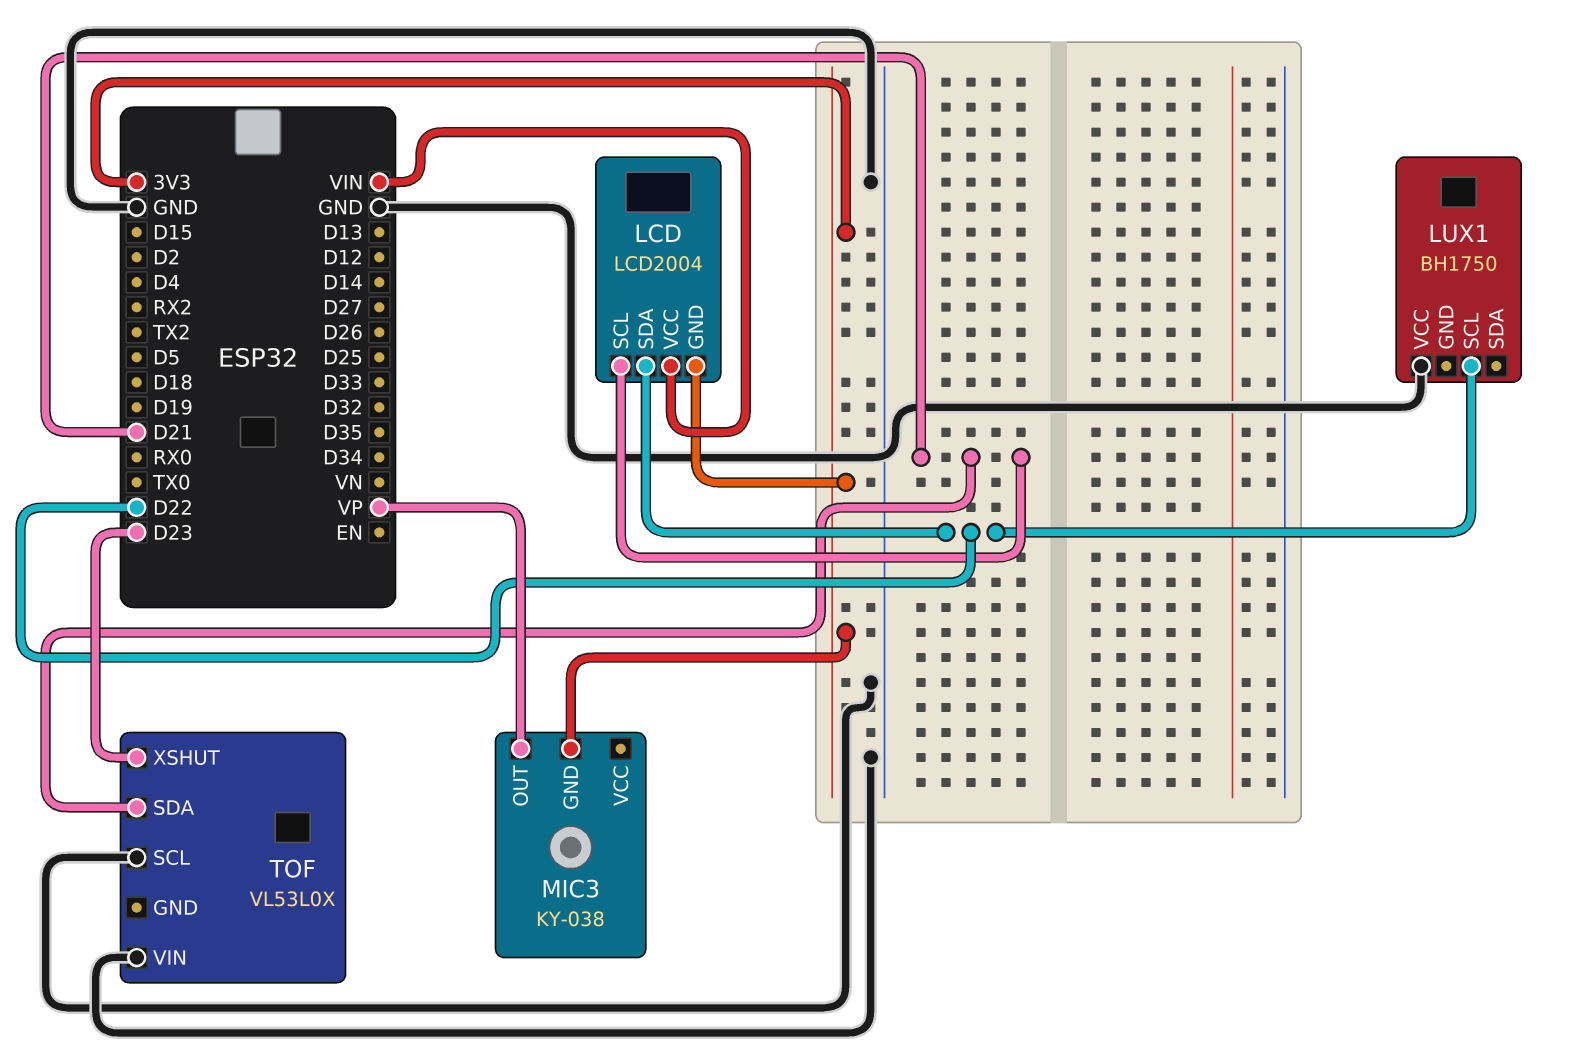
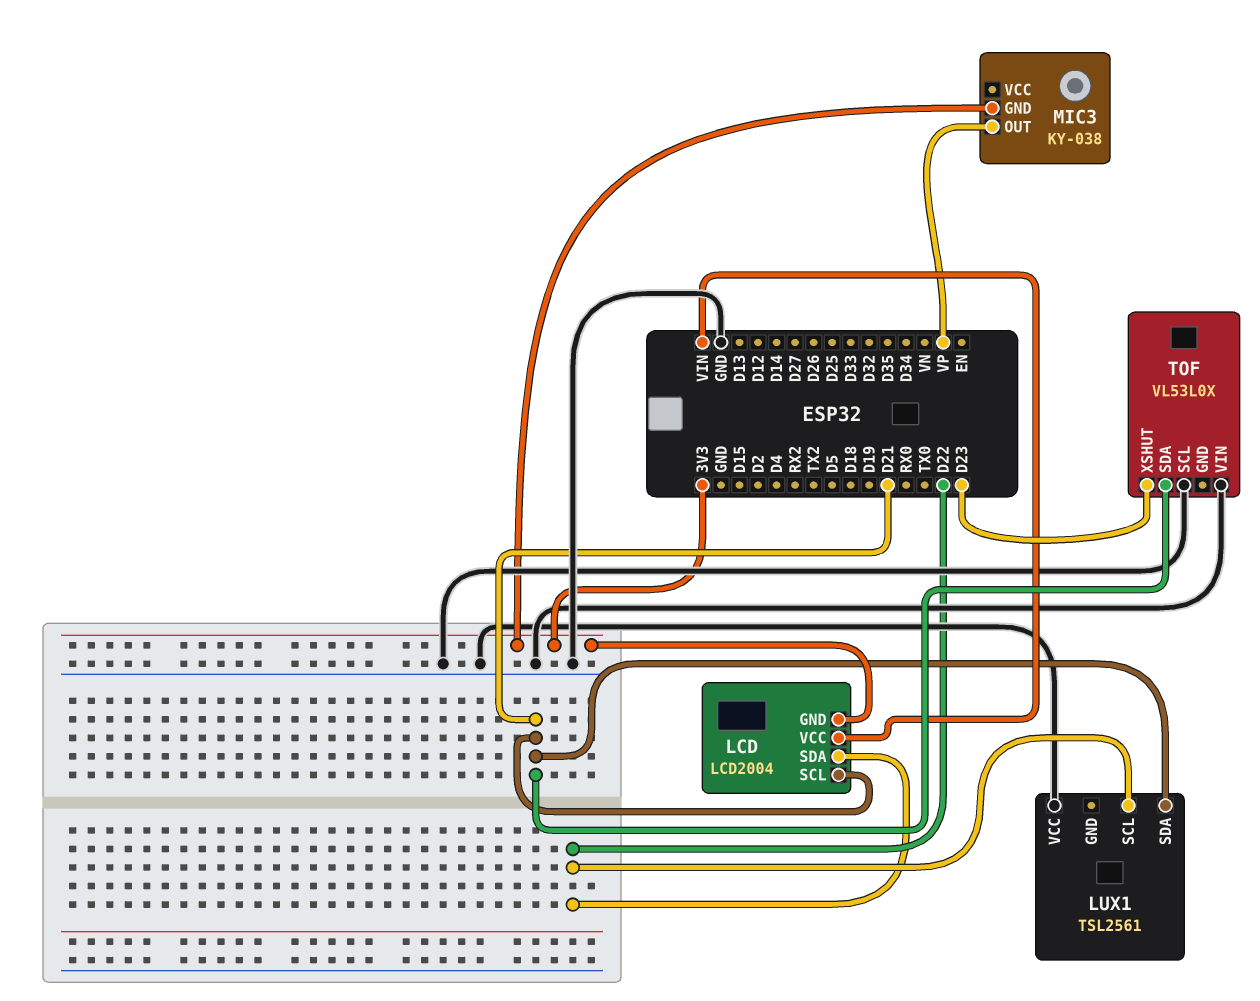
LUX1: BH1750 -> TSL2561
LUX1 pin SDA: none -> D21

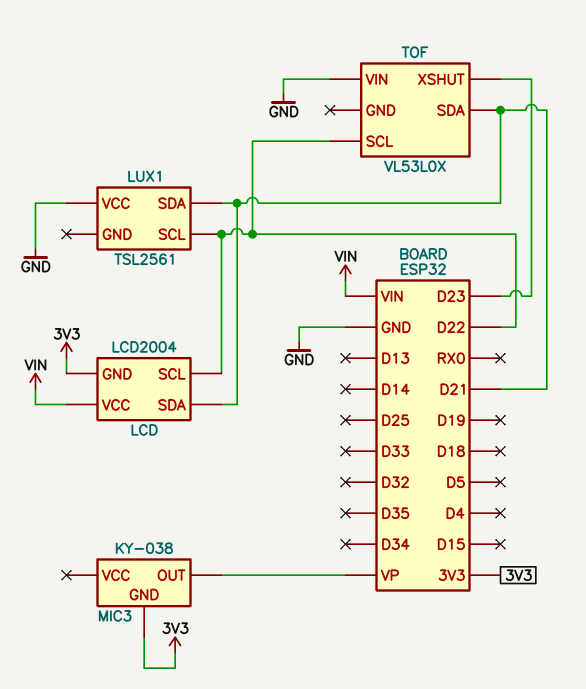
LCD pin SCL: D21 -> D22
LCD pin SDA: D22 -> D21
TOF pin SCL: GND -> D22

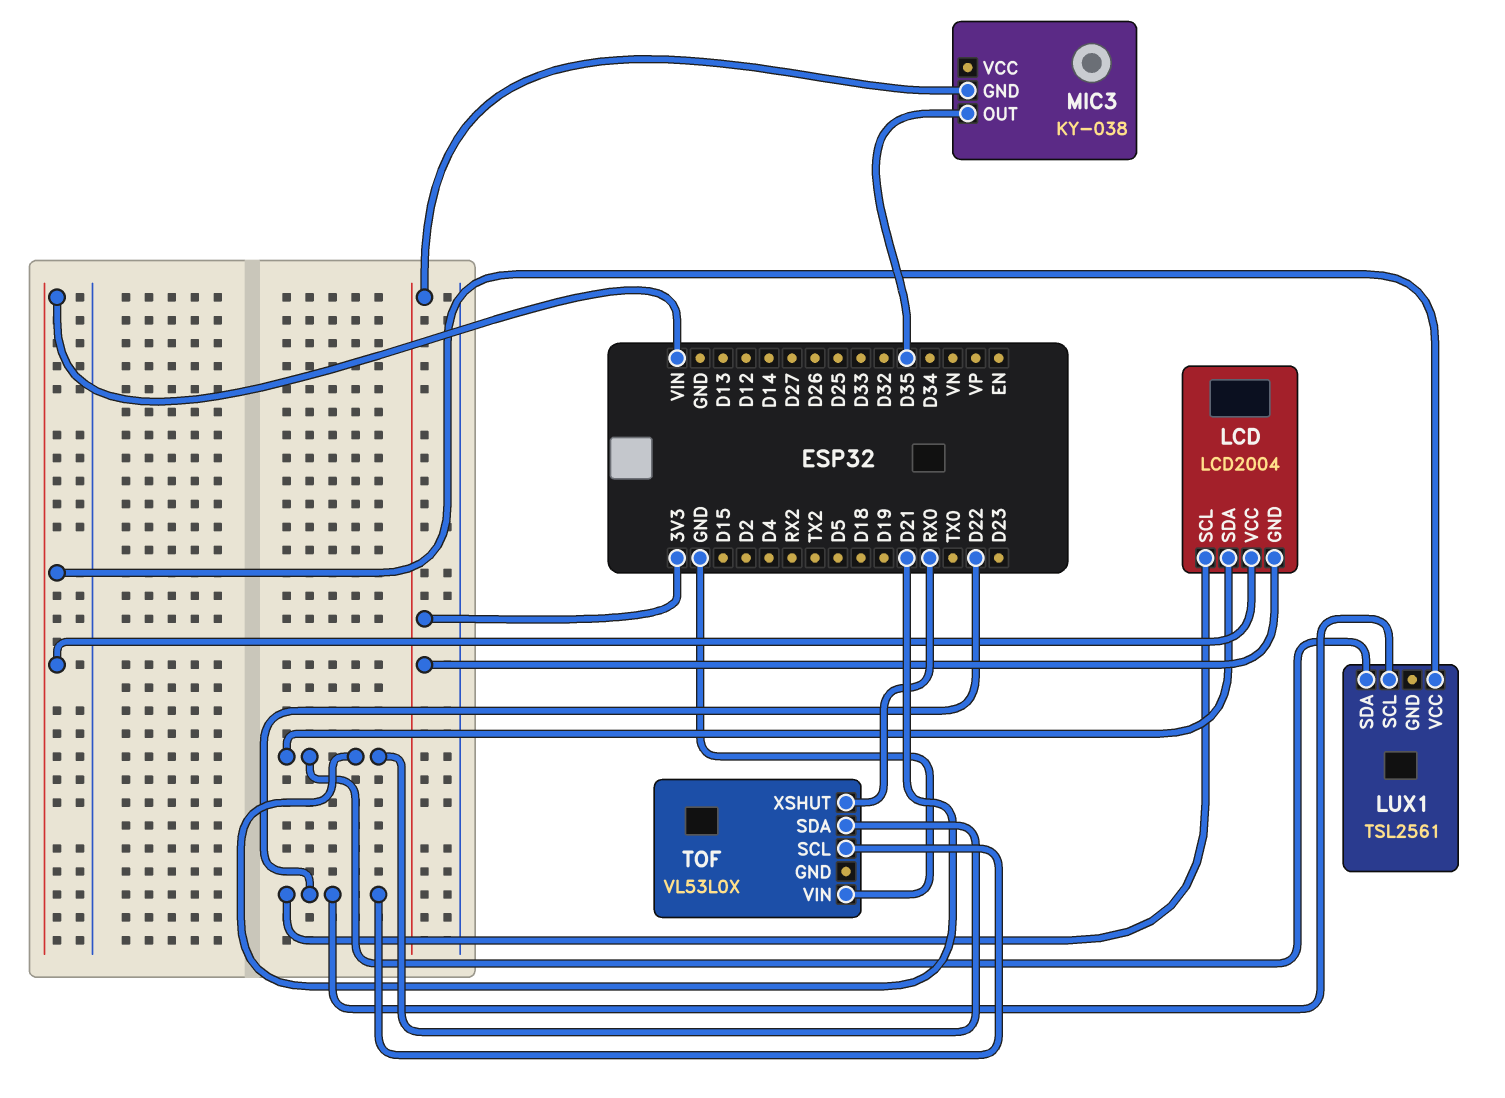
LUX1 pin VCC: GND -> VIN
MIC3 pin OUT: VP -> D35
TOF pin XSHUT: D23 -> RX0

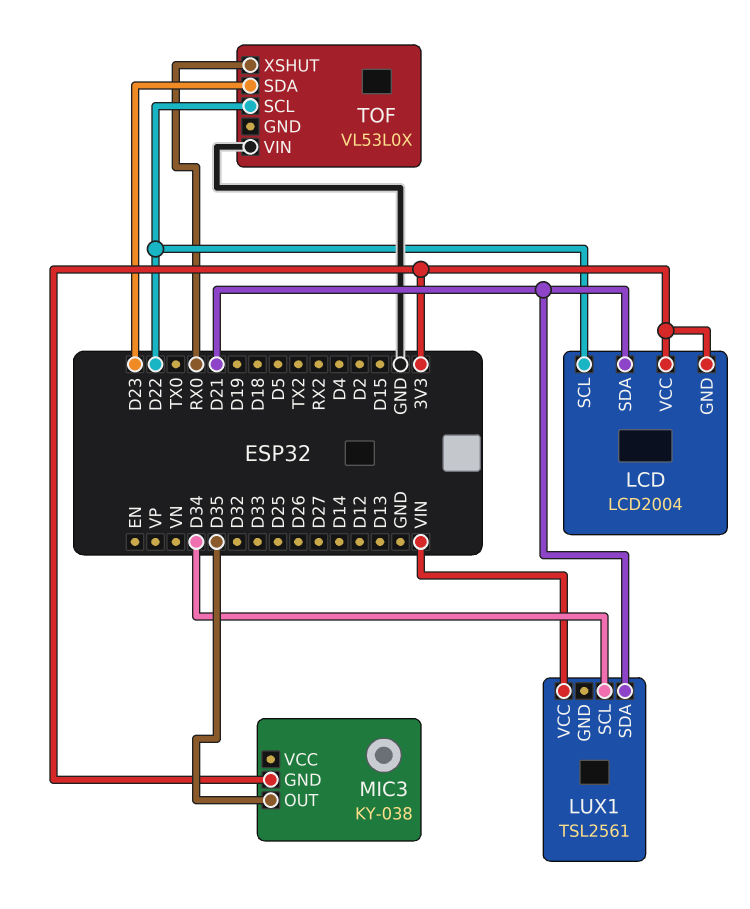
LCD pin VCC: VIN -> 3V3
LUX1 pin SCL: D22 -> D34
TOF pin SDA: D21 -> D23

